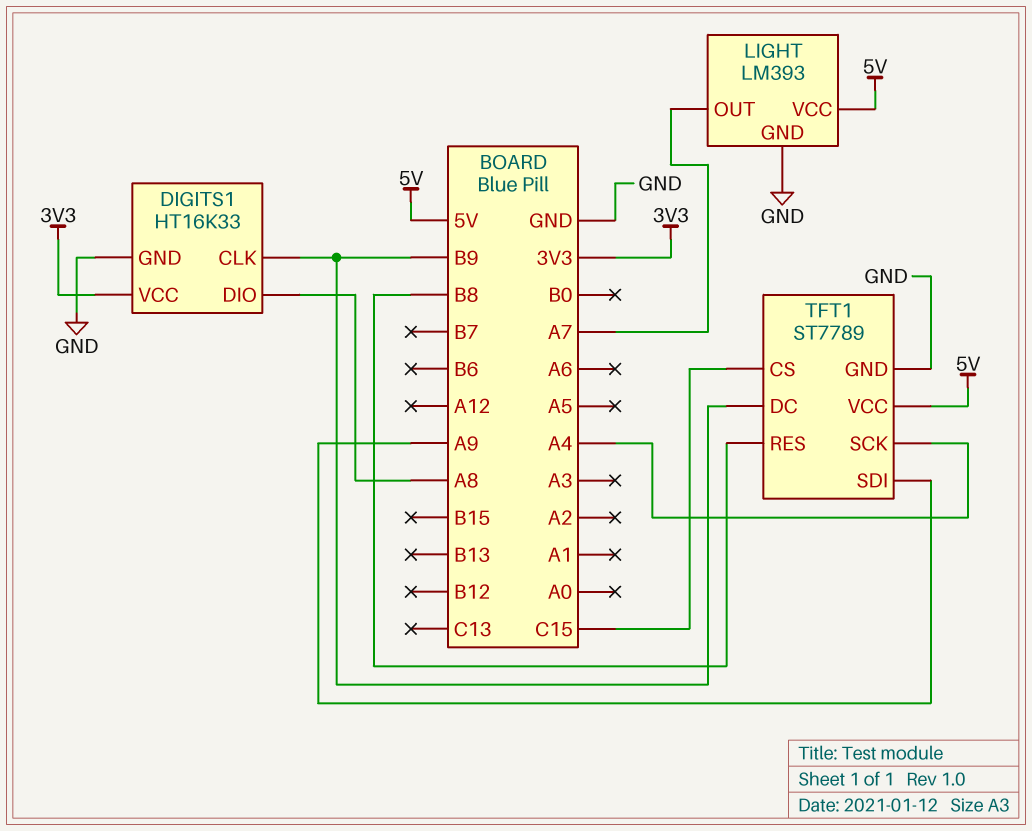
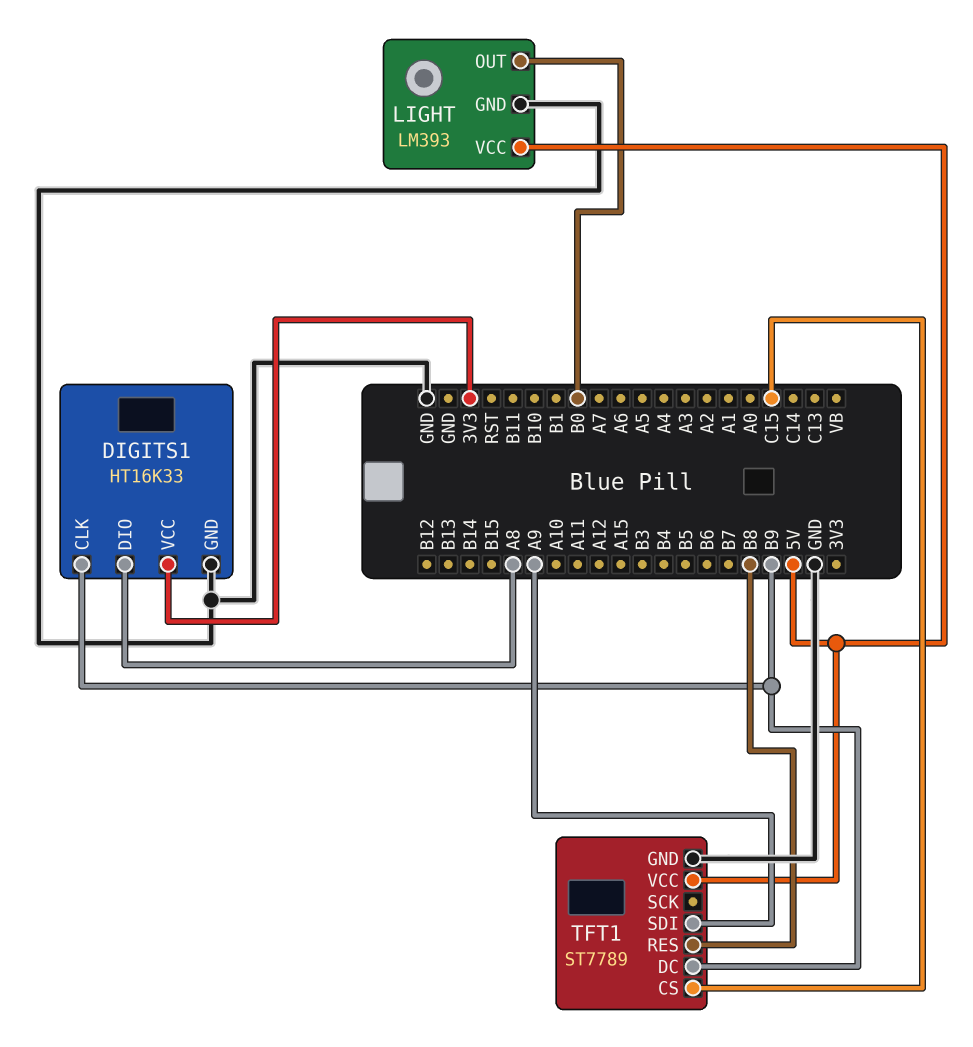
LIGHT pin OUT: A7 -> B0
TFT1 pin SCK: A4 -> none

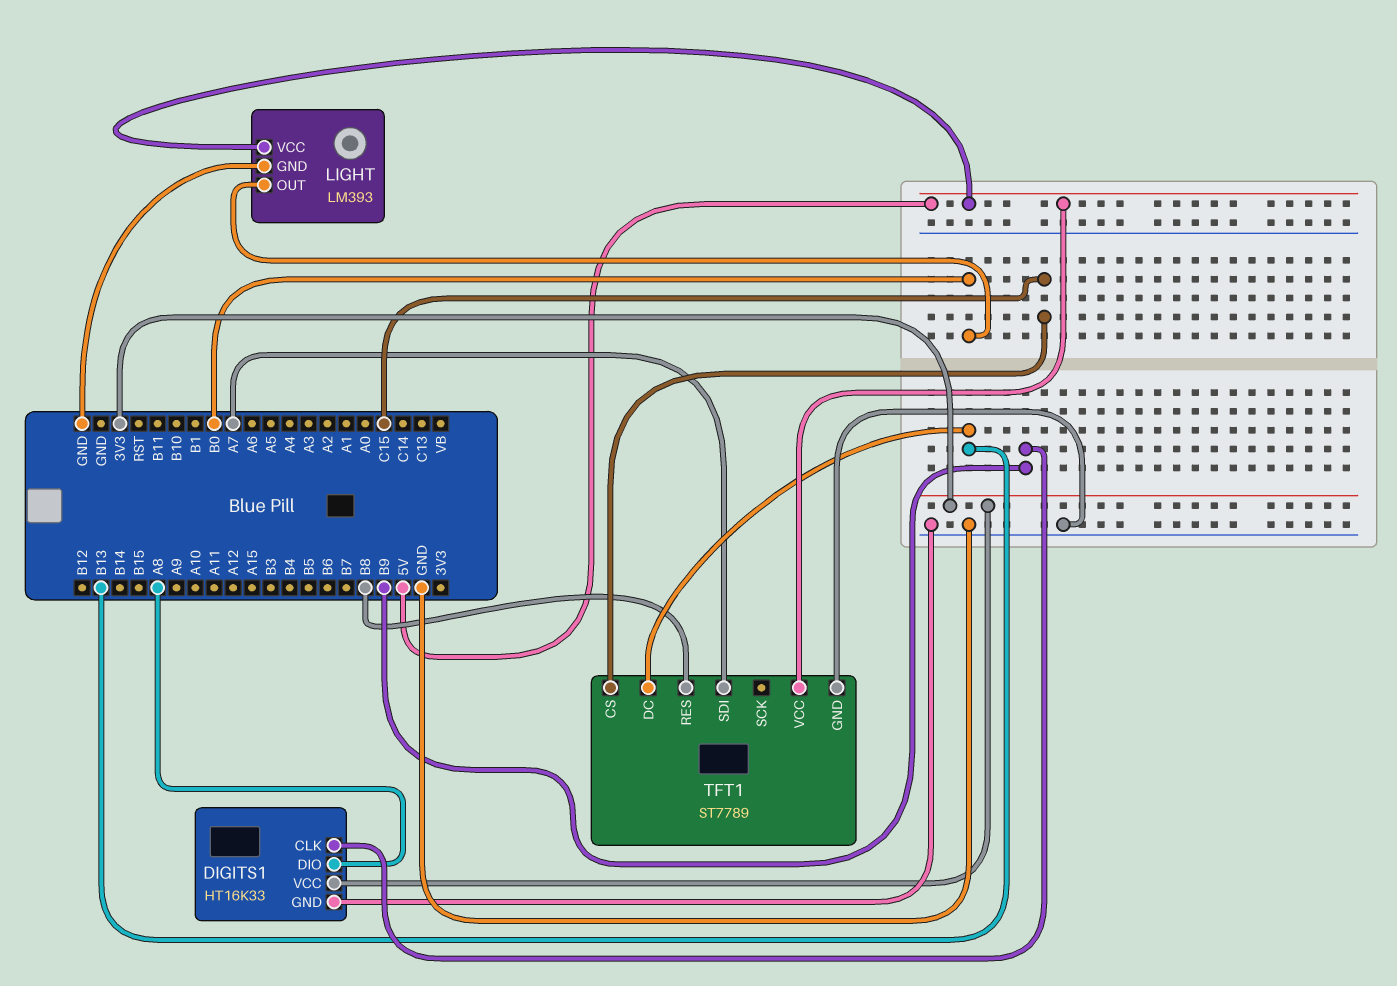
TFT1 pin DC: B9 -> B13
TFT1 pin SDI: A9 -> A7

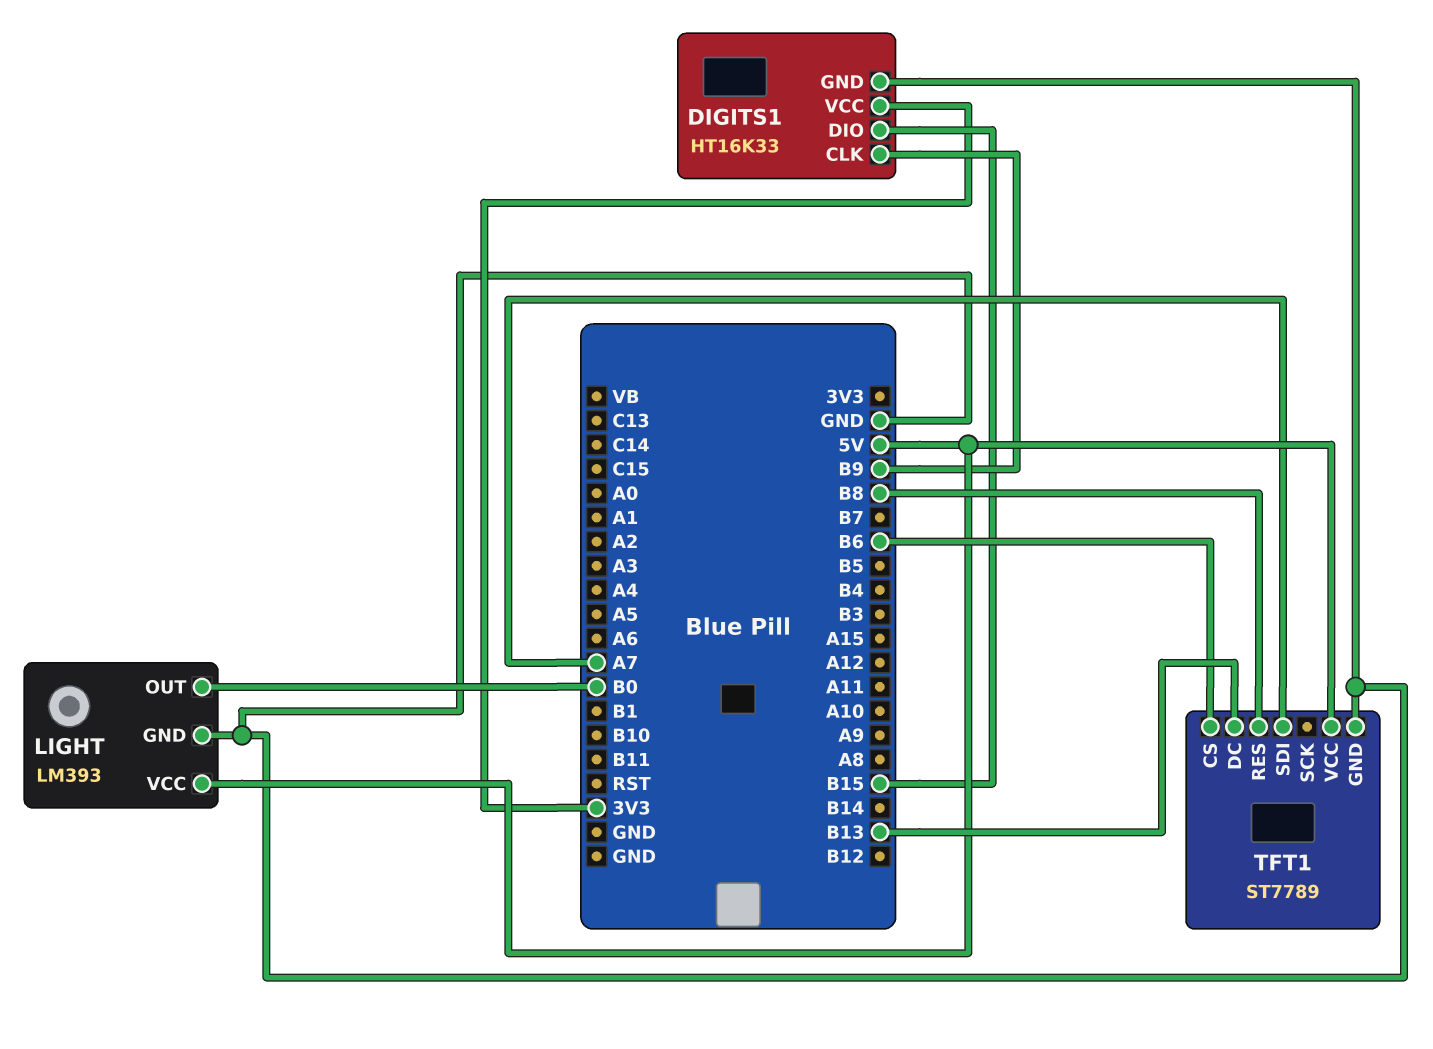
DIGITS1 pin DIO: A8 -> B15
TFT1 pin CS: C15 -> B6

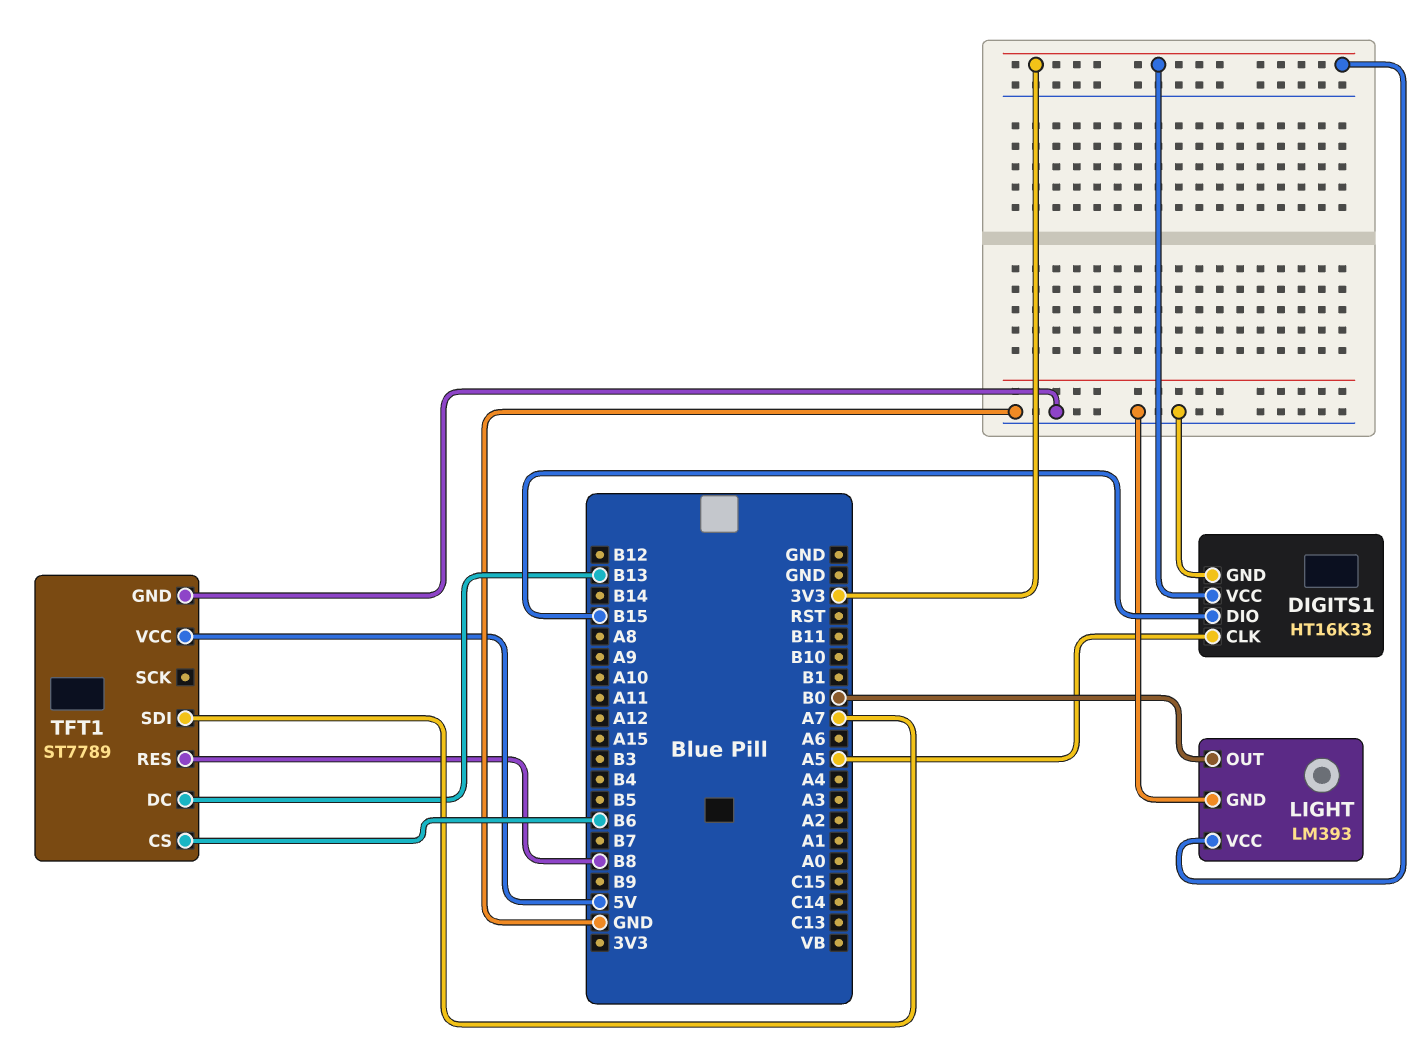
DIGITS1 pin CLK: B9 -> A5
LIGHT pin VCC: 5V -> 3V3

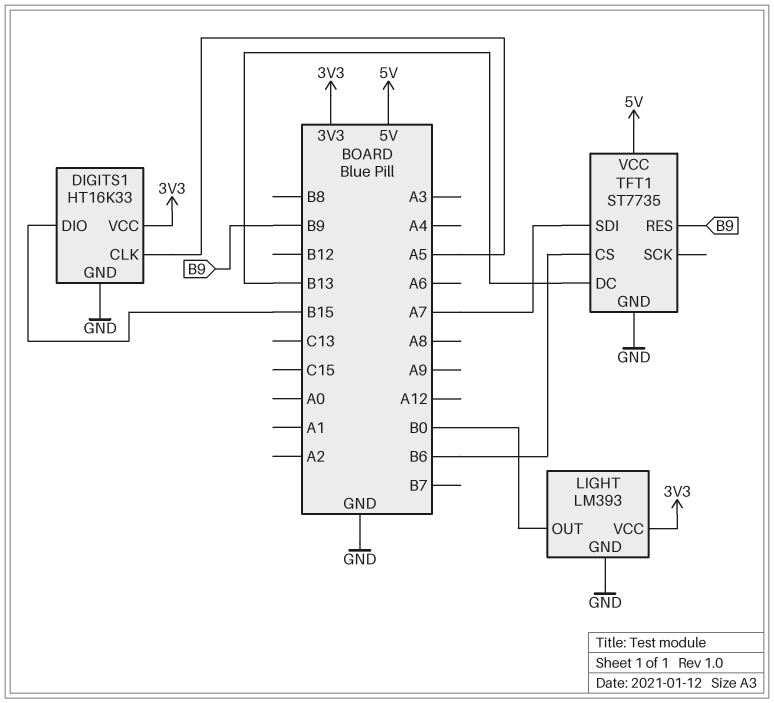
TFT1: ST7789 -> ST7735
TFT1 pin RES: B8 -> B9

